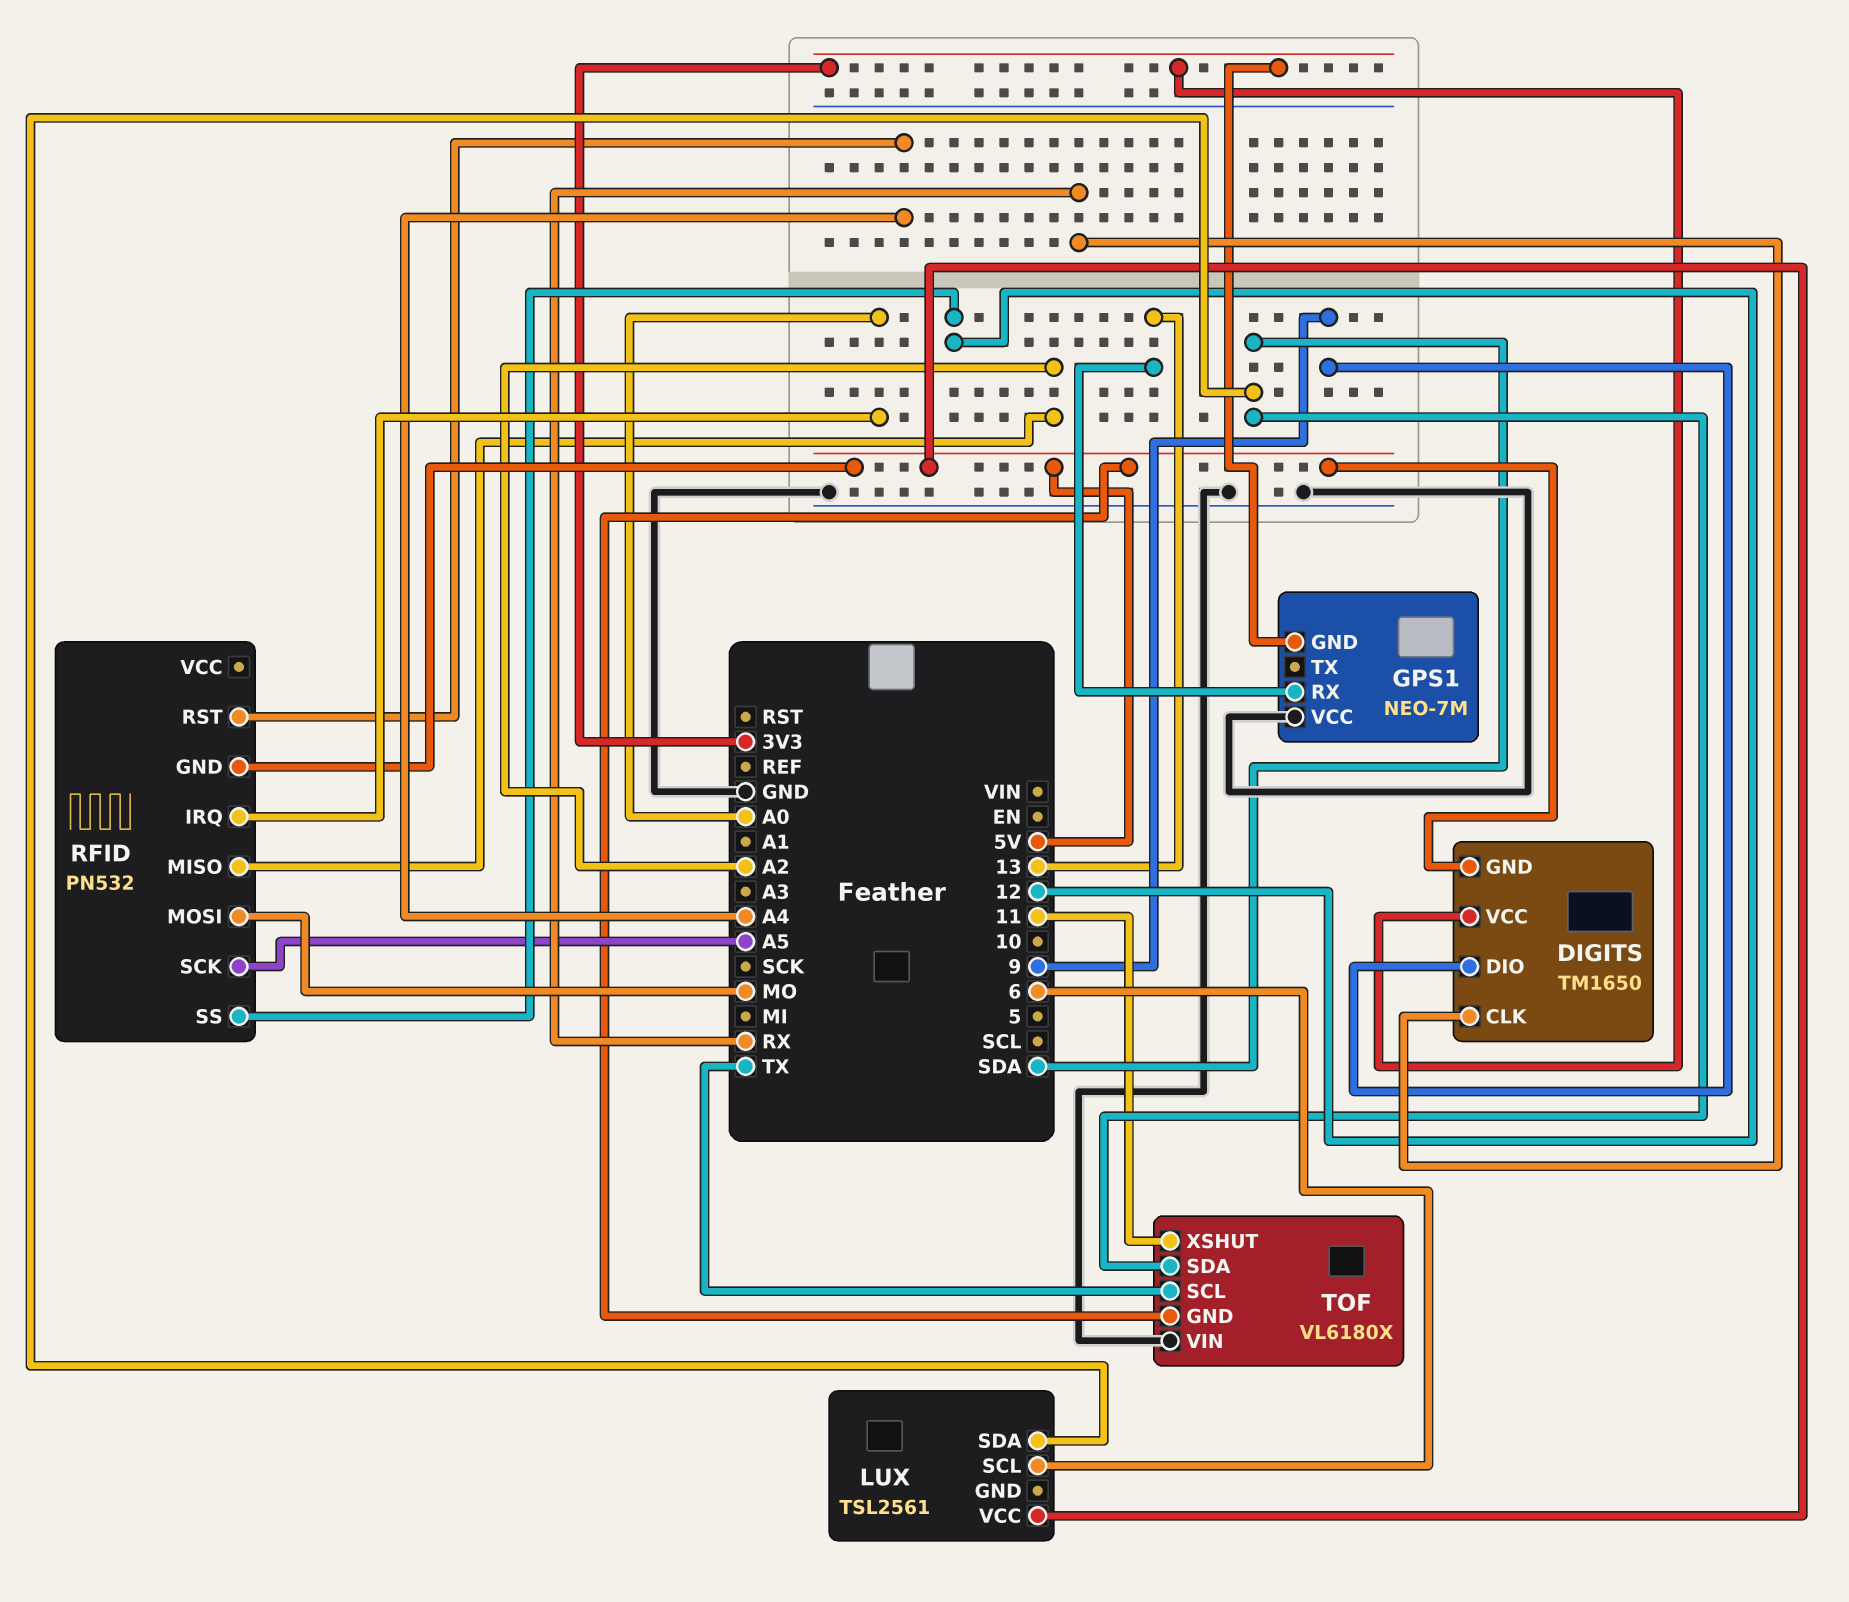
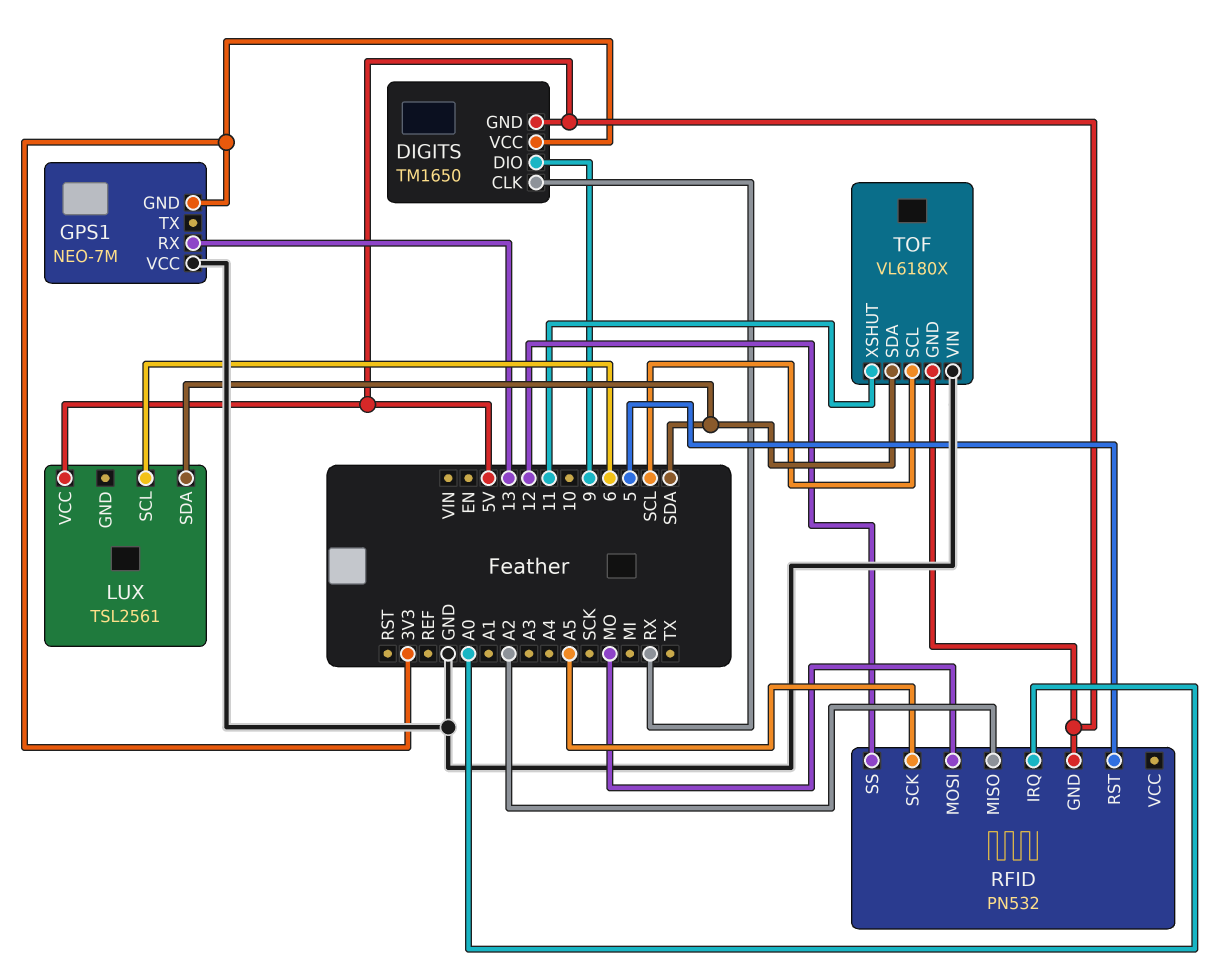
RFID pin RST: A4 -> 5
TOF pin SCL: TX -> SCL

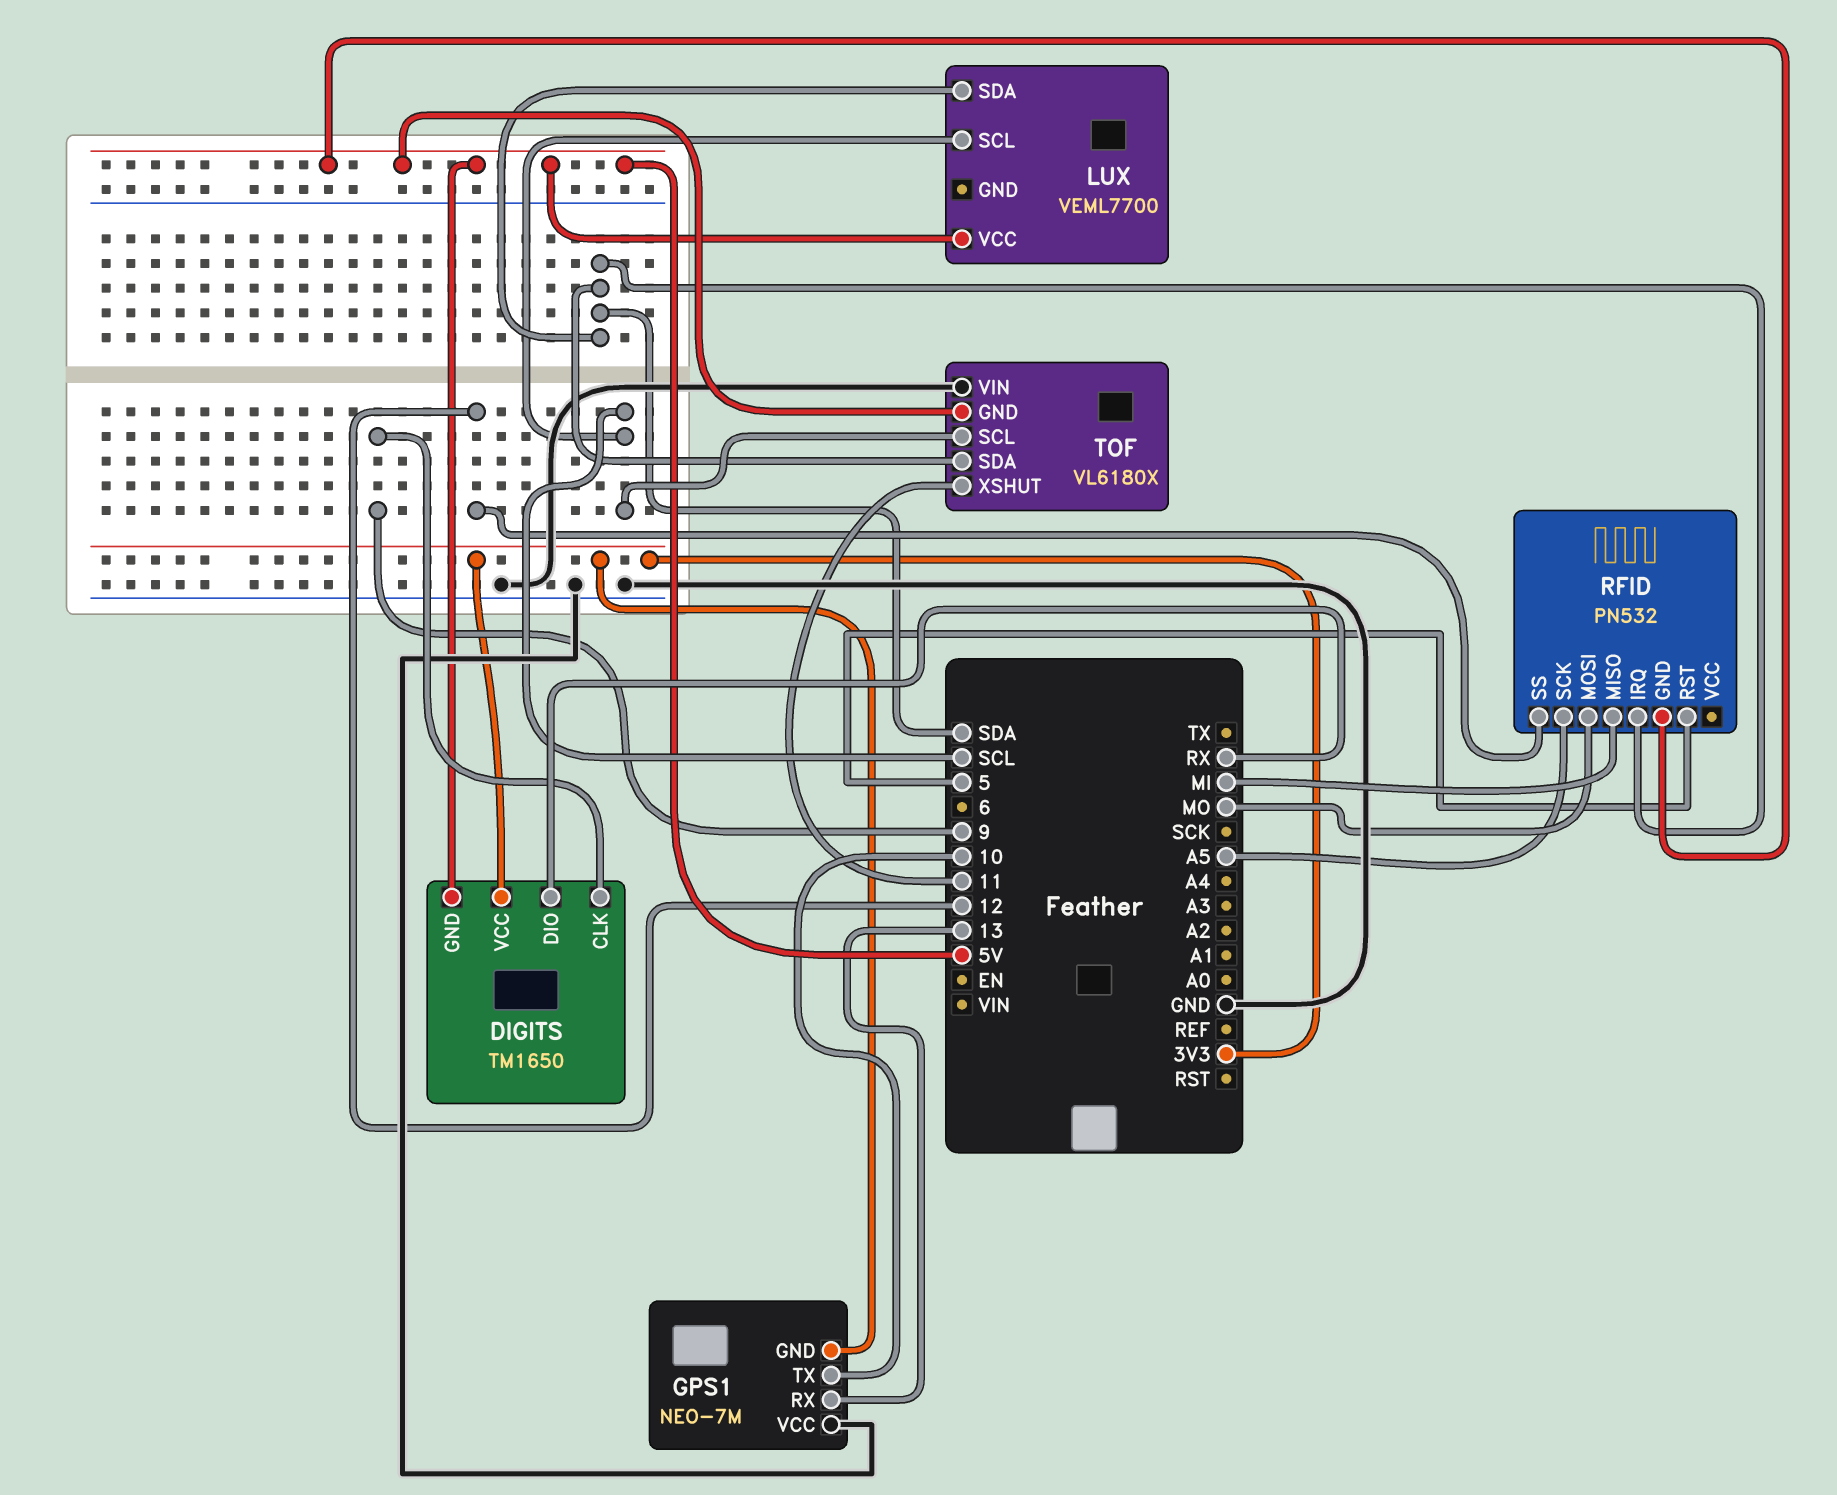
DIGITS pin CLK: RX -> 9
DIGITS pin DIO: 9 -> RX
GPS1 pin TX: none -> 10
LUX: TSL2561 -> VEML7700
LUX pin SCL: 6 -> SCL
RFID pin IRQ: A0 -> SDA
RFID pin MISO: A2 -> MI

